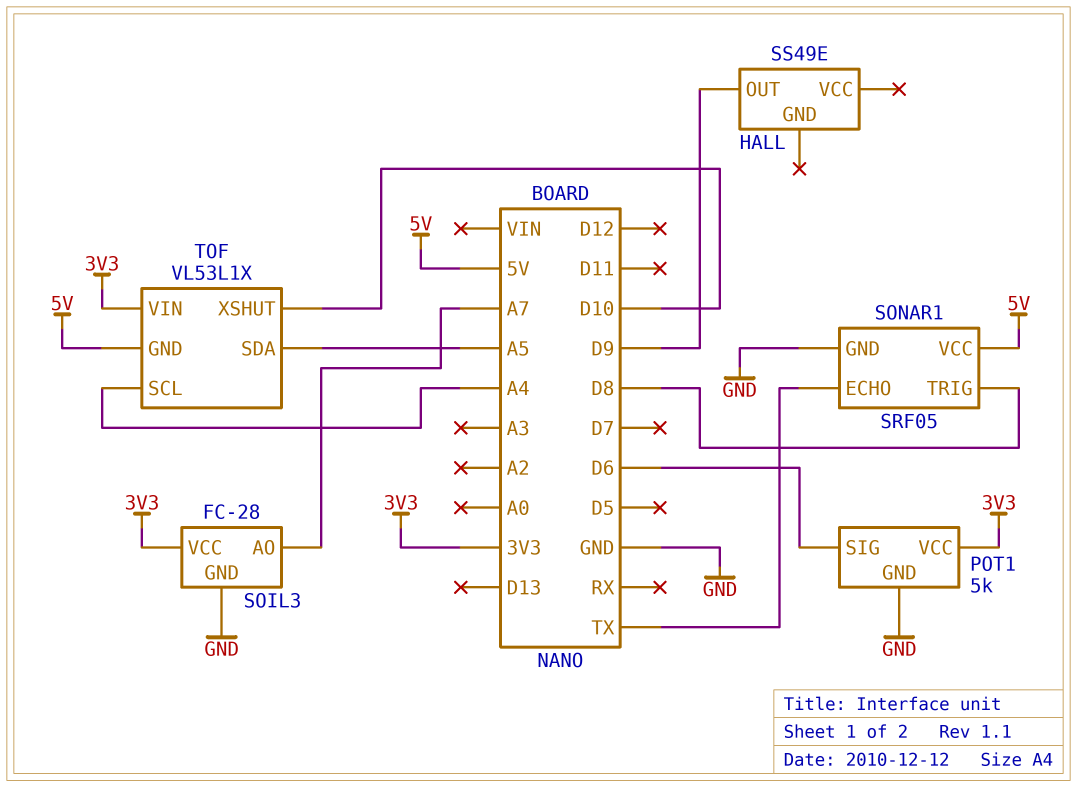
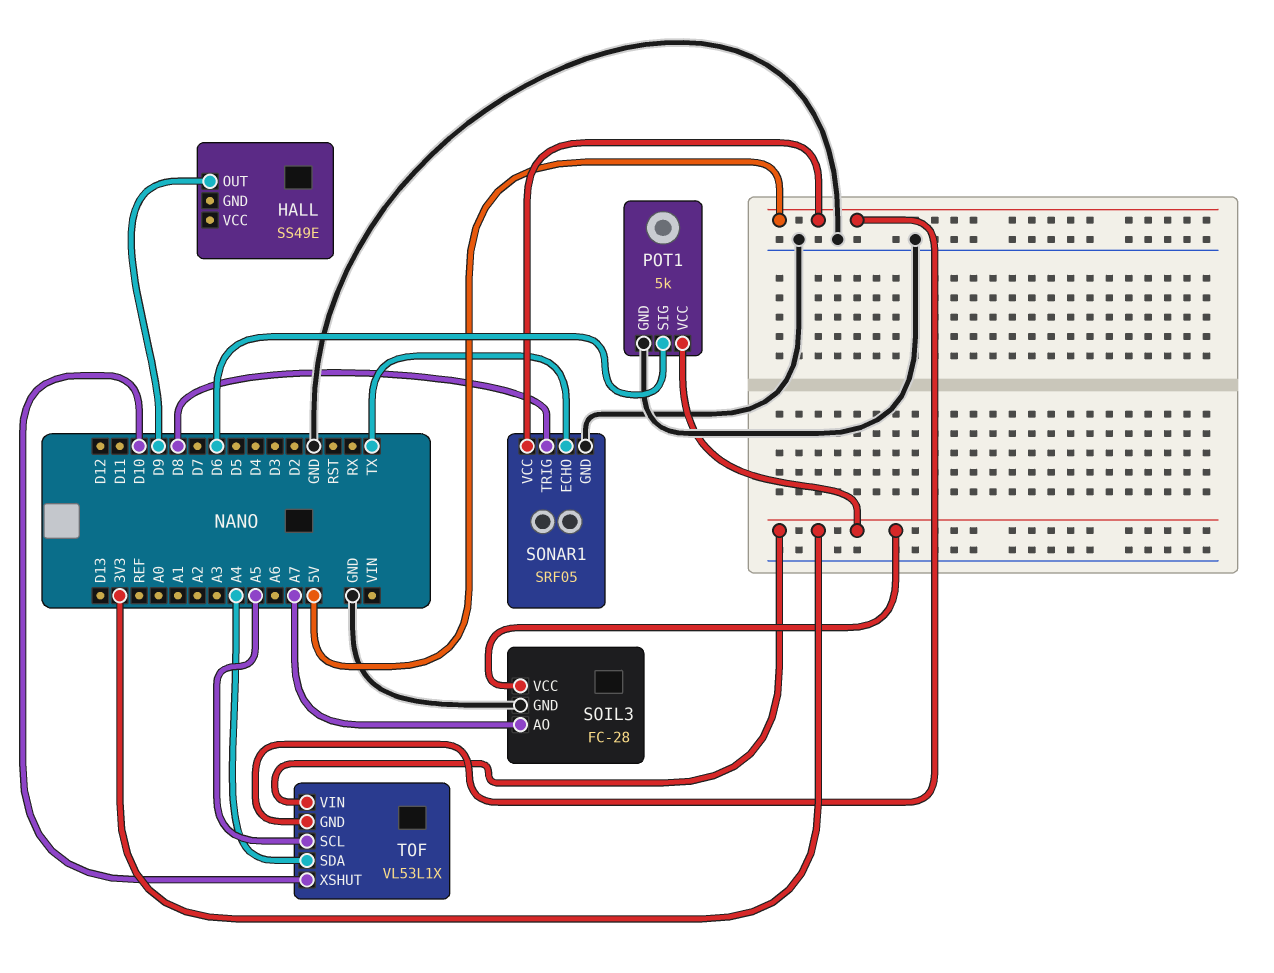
TOF pin SCL: A4 -> A5
TOF pin SDA: A5 -> A4

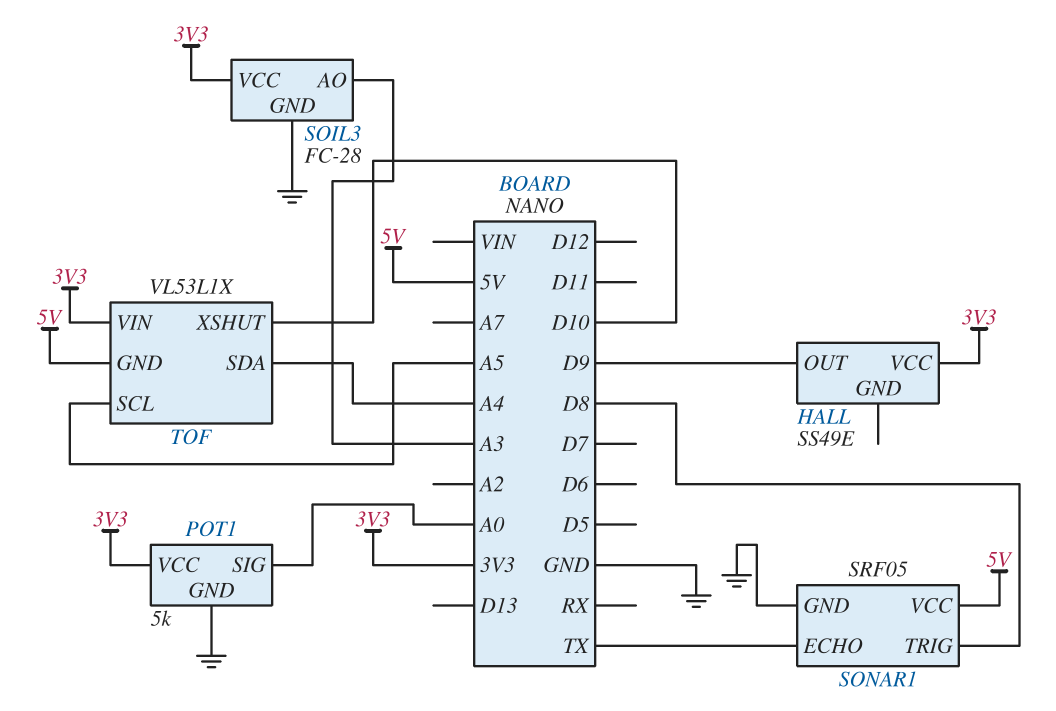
HALL pin VCC: none -> 3V3
POT1 pin SIG: D6 -> A0
SOIL3 pin AO: A7 -> A3

